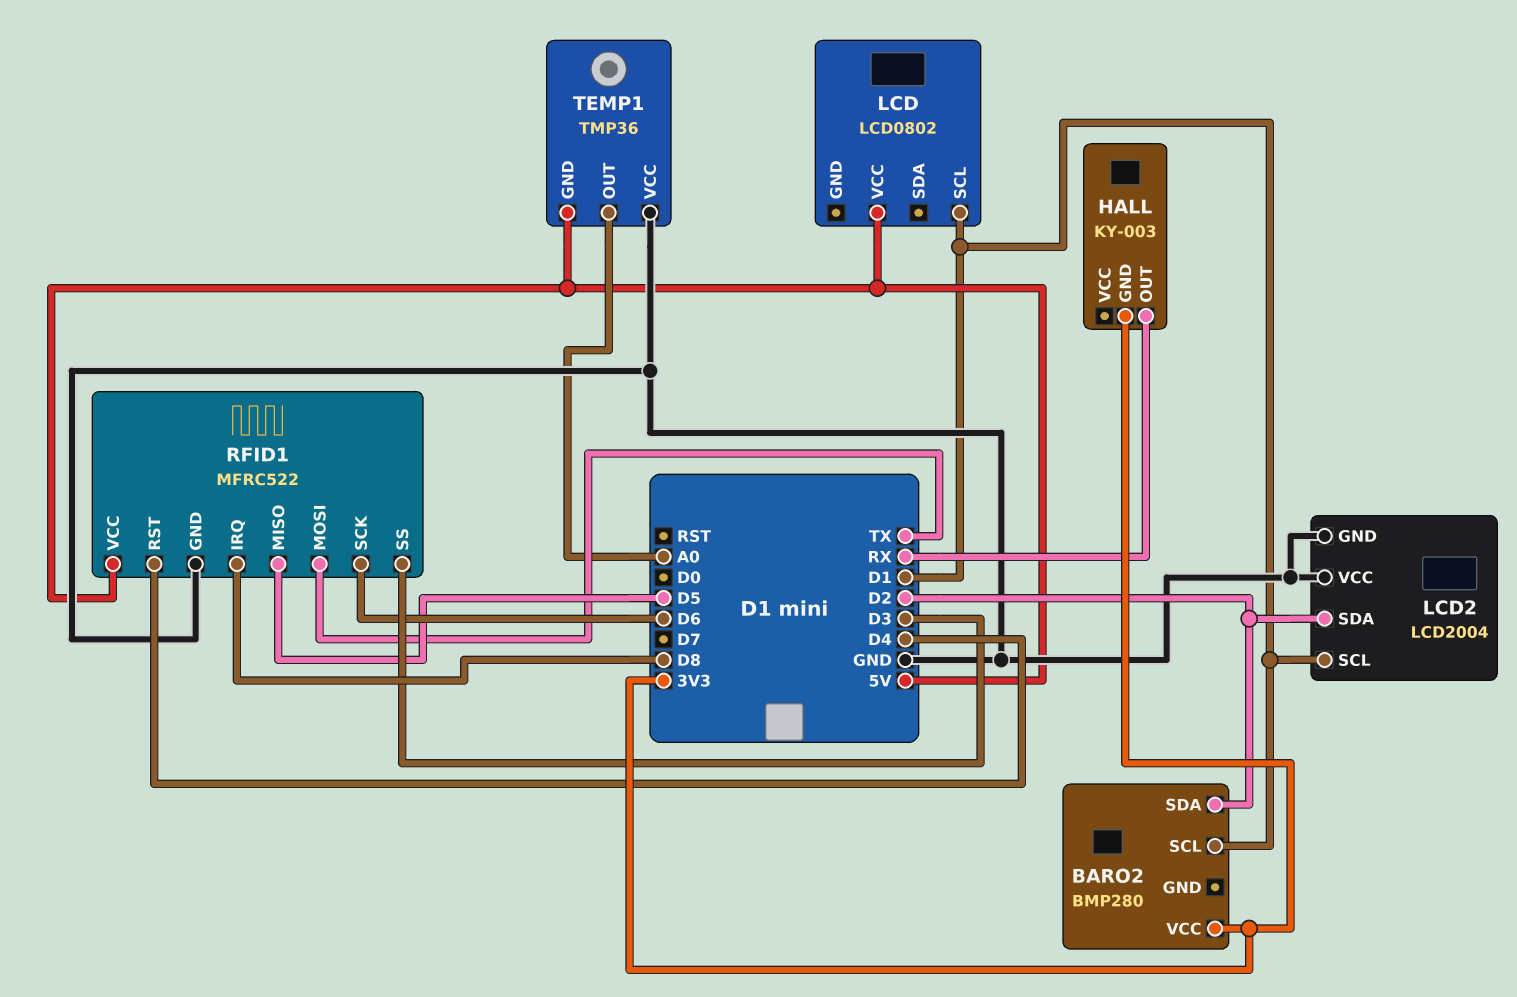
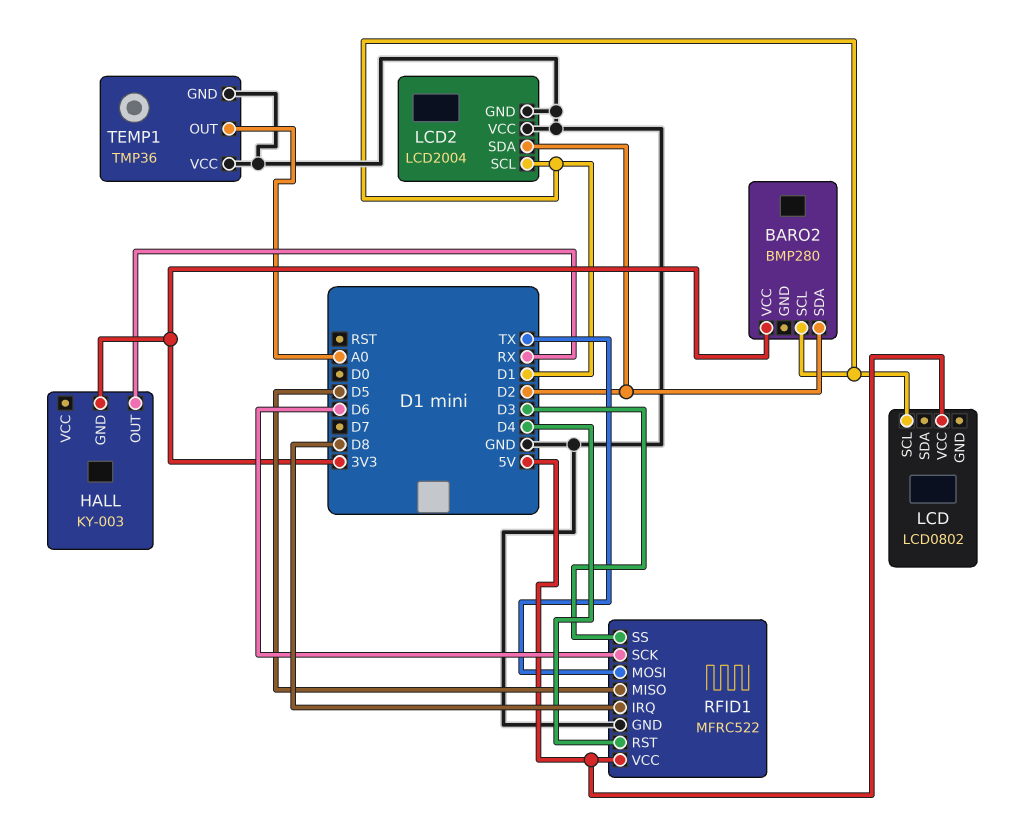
TEMP1 pin GND: 5V -> GND

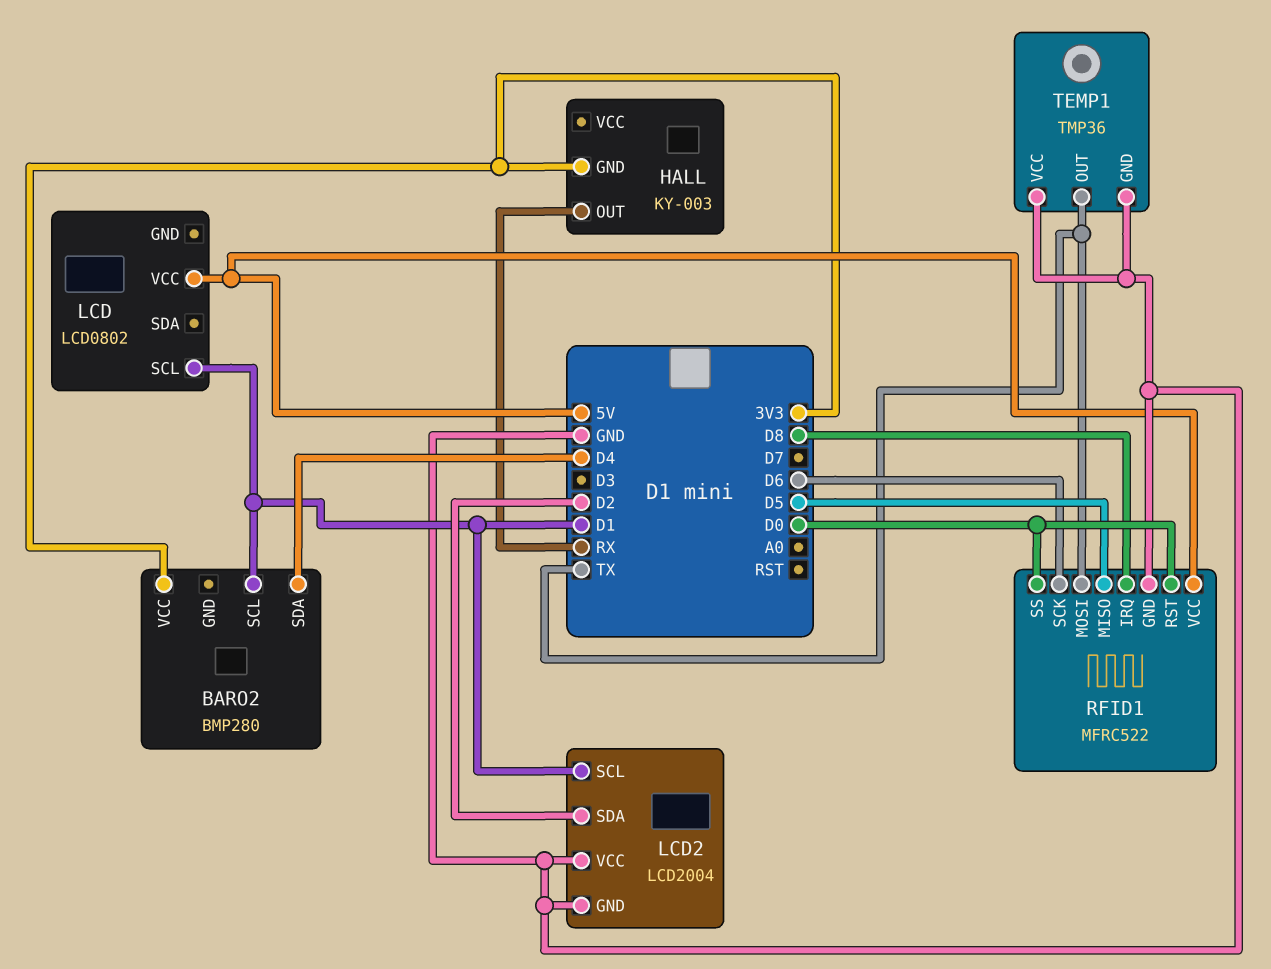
BARO2 pin SDA: D2 -> D4
RFID1 pin RST: D4 -> D0
RFID1 pin SS: D3 -> D0
TEMP1 pin OUT: A0 -> TX

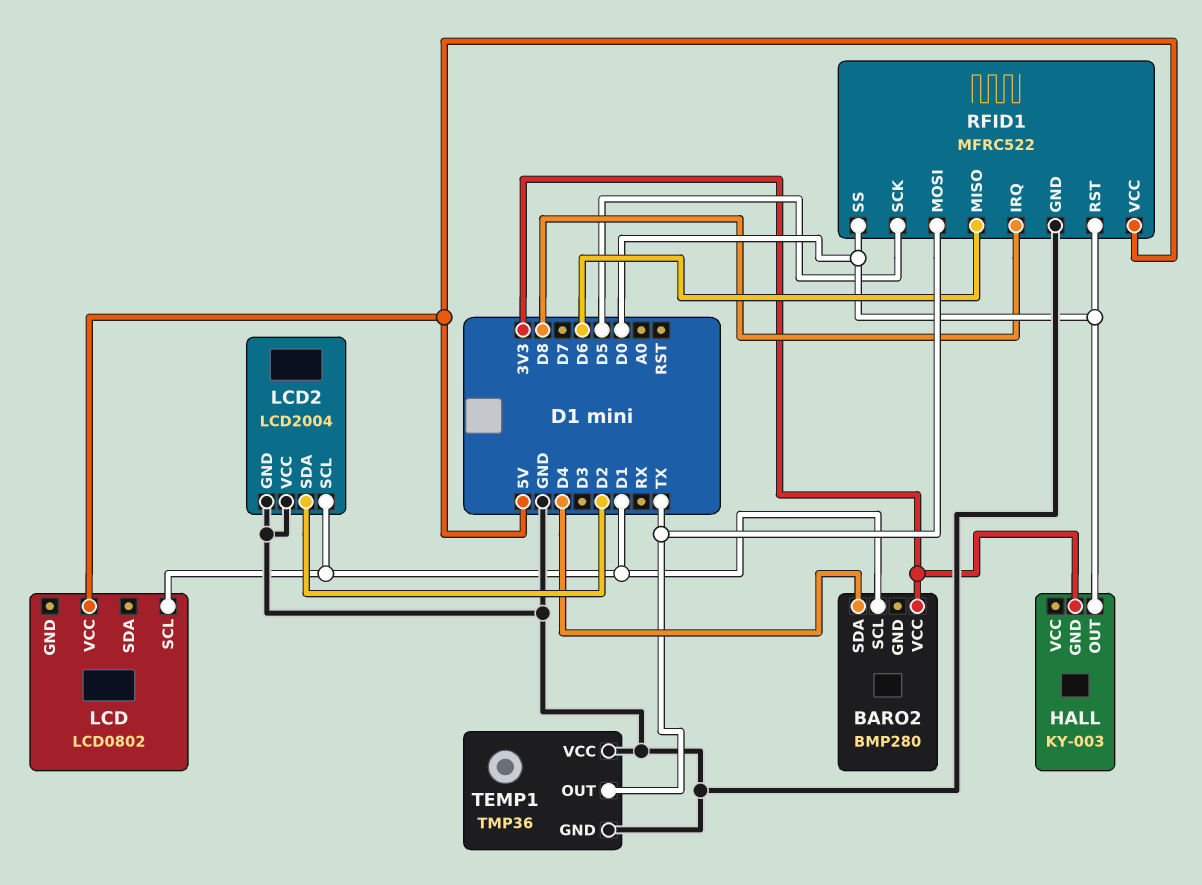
HALL pin OUT: RX -> D0
RFID1 pin MISO: D5 -> D6
RFID1 pin SCK: D6 -> D5

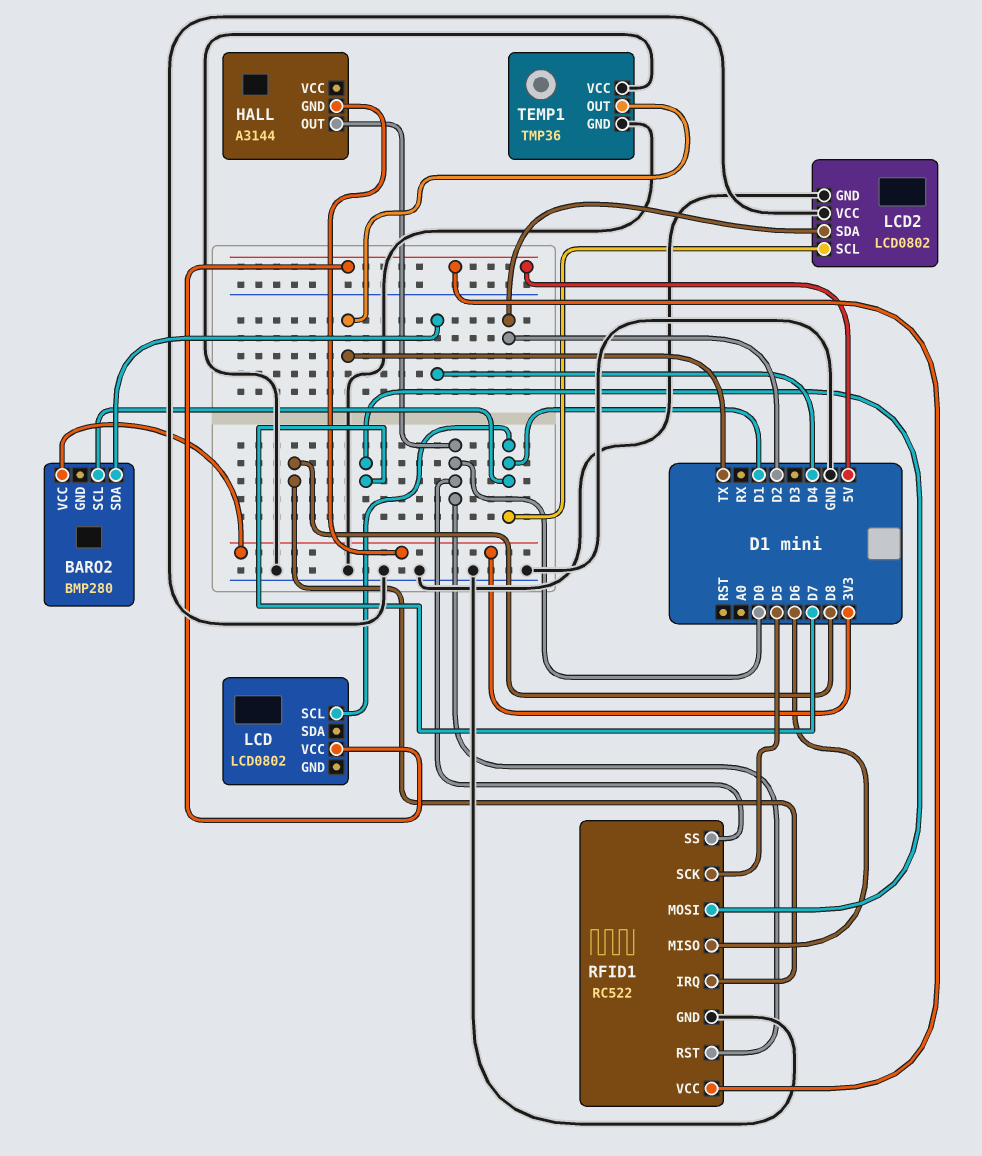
HALL: KY-003 -> A3144
LCD2: LCD2004 -> LCD0802
RFID1: MFRC522 -> RC522
RFID1 pin MOSI: TX -> D7

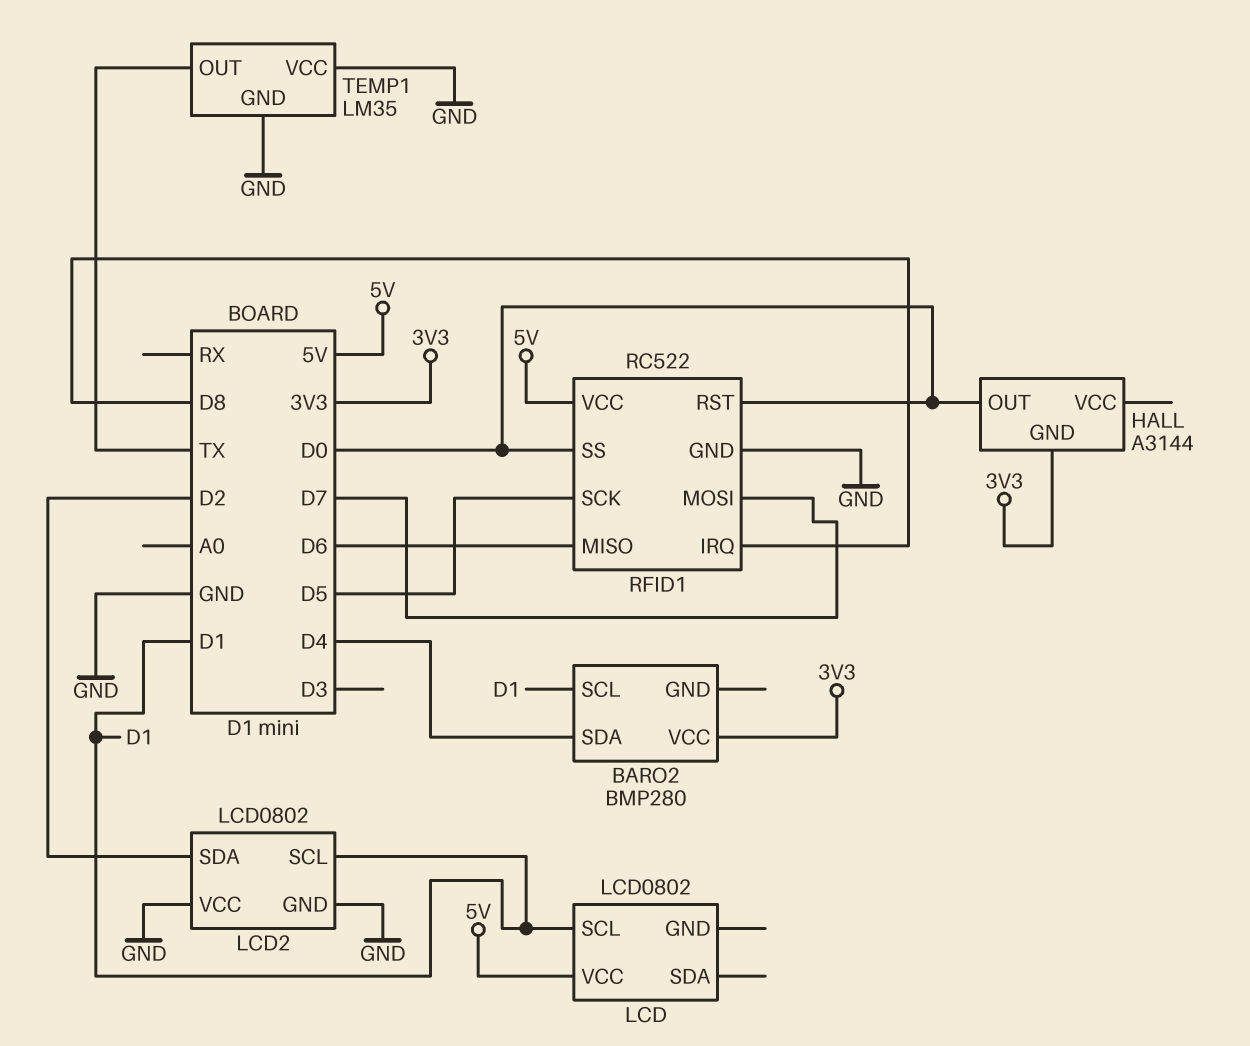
TEMP1: TMP36 -> LM35

